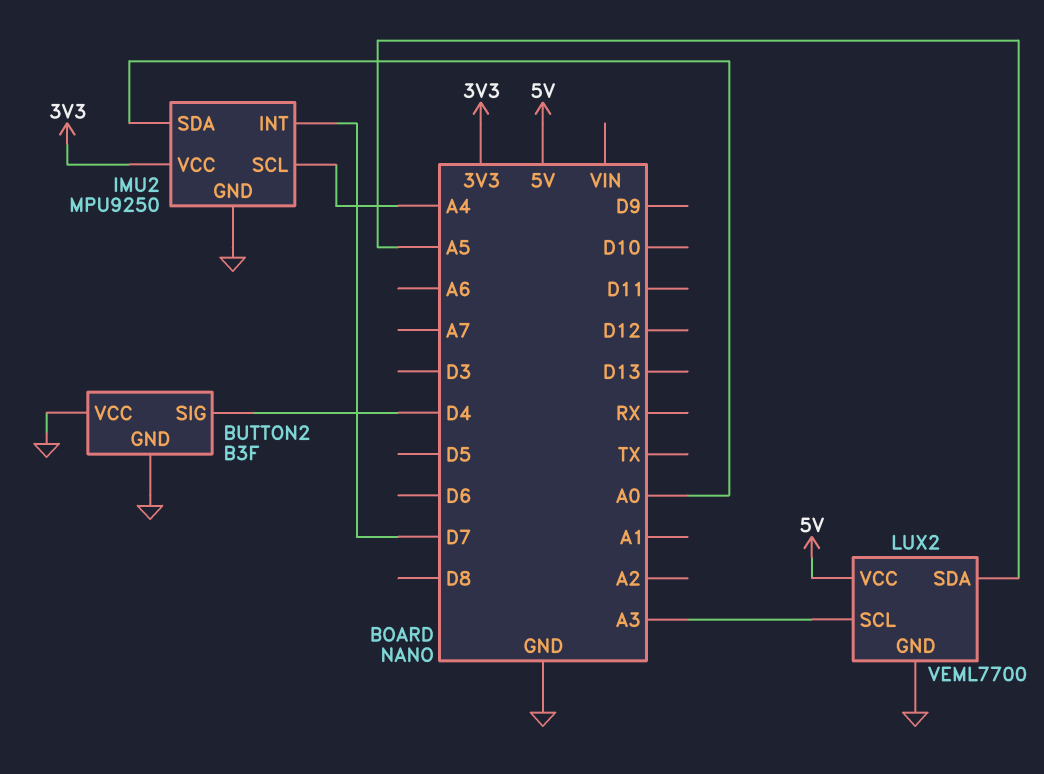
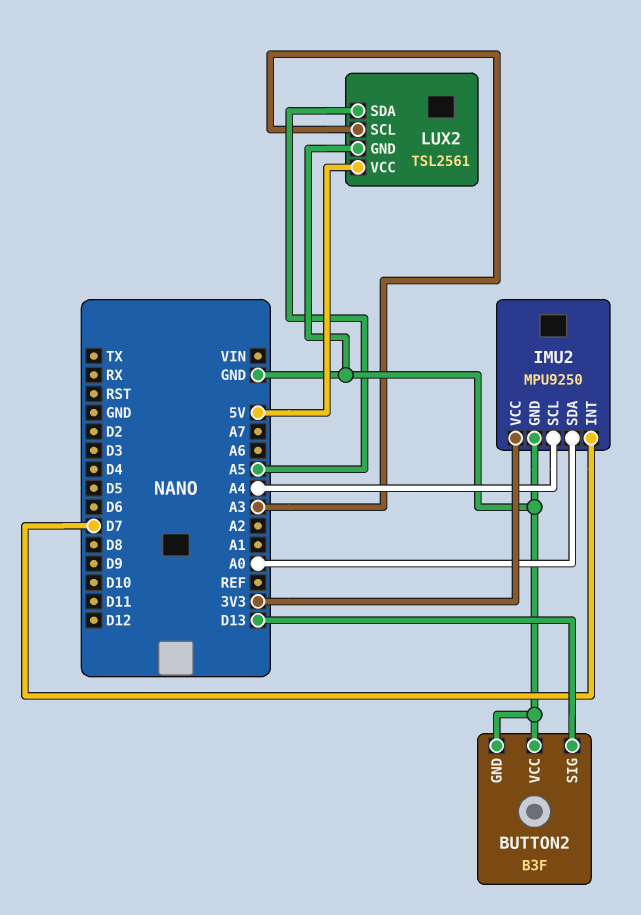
BUTTON2 pin SIG: D4 -> D13
LUX2: VEML7700 -> TSL2561

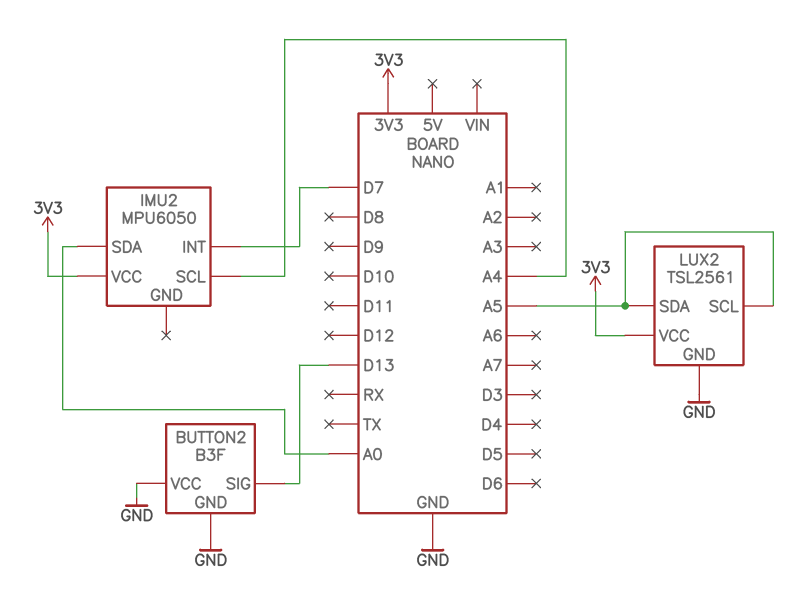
IMU2: MPU9250 -> MPU6050
IMU2 pin GND: GND -> none
LUX2 pin SCL: A3 -> A5
LUX2 pin VCC: 5V -> 3V3

